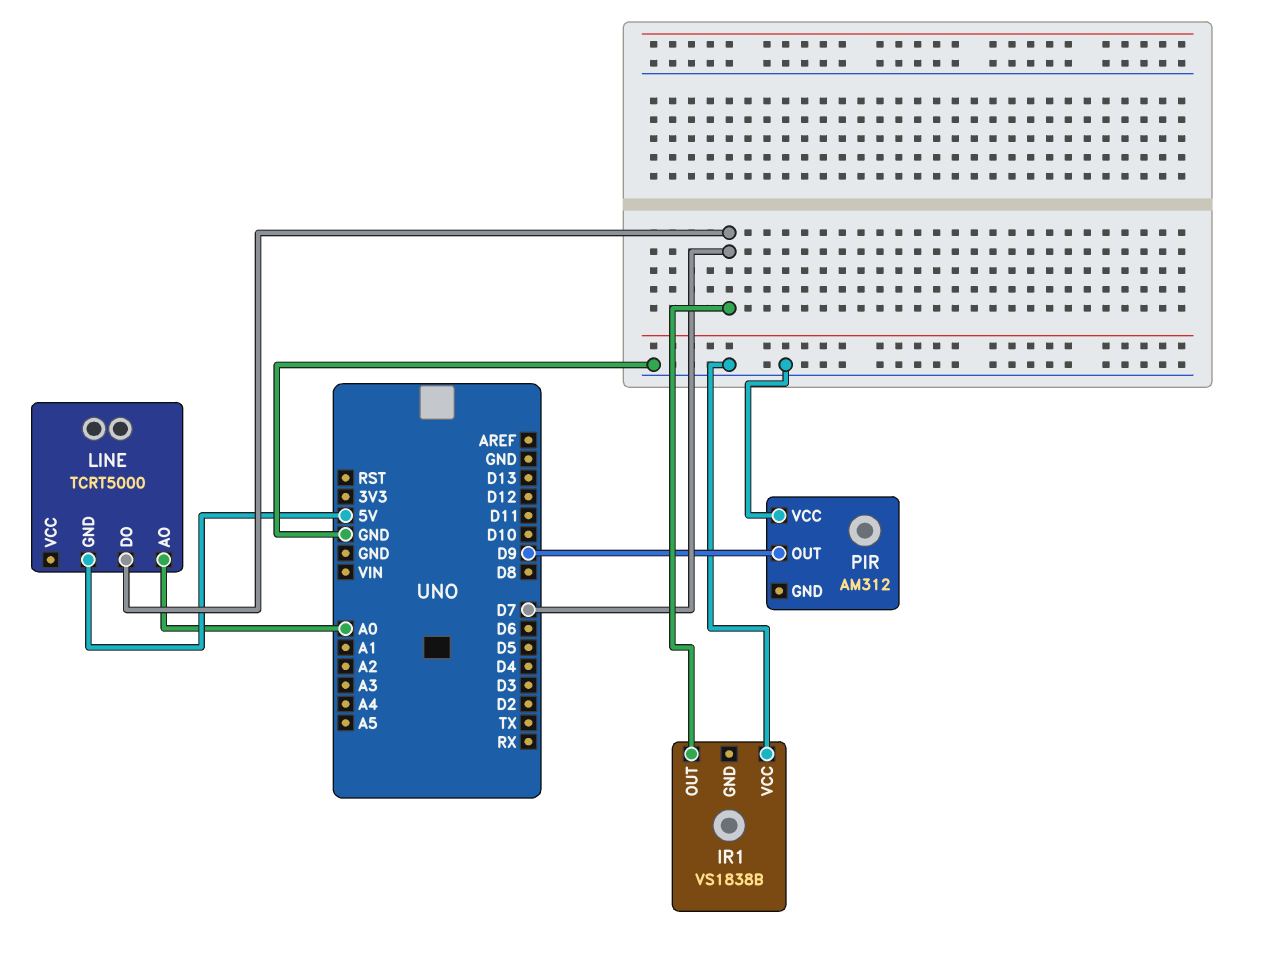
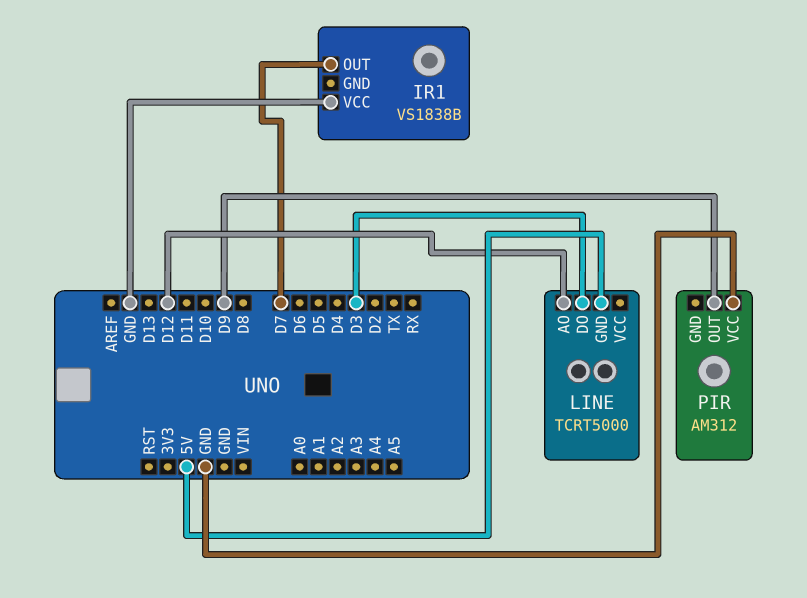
LINE pin AO: A0 -> D12
LINE pin DO: D7 -> D3

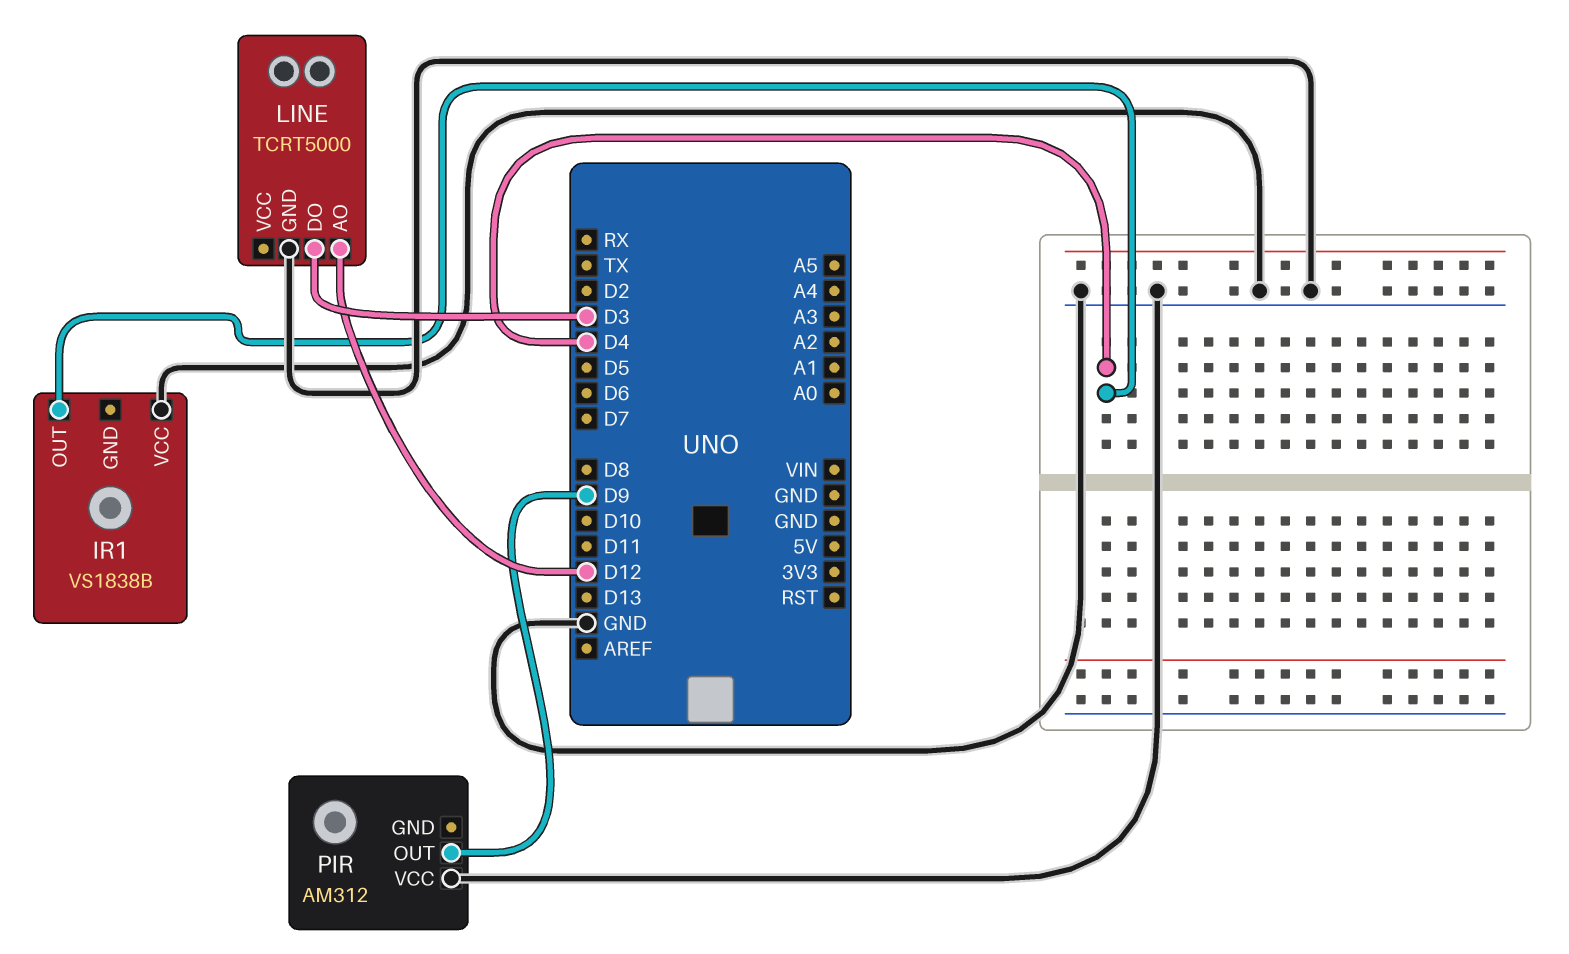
IR1 pin OUT: D7 -> D4
LINE pin GND: 5V -> GND

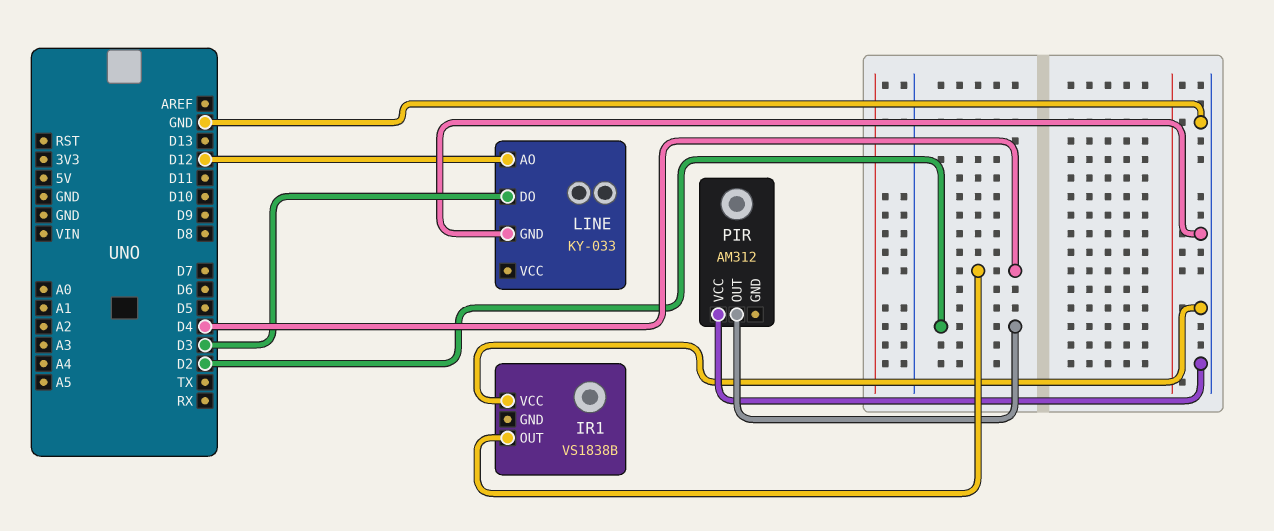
LINE: TCRT5000 -> KY-033
PIR pin OUT: D9 -> D2

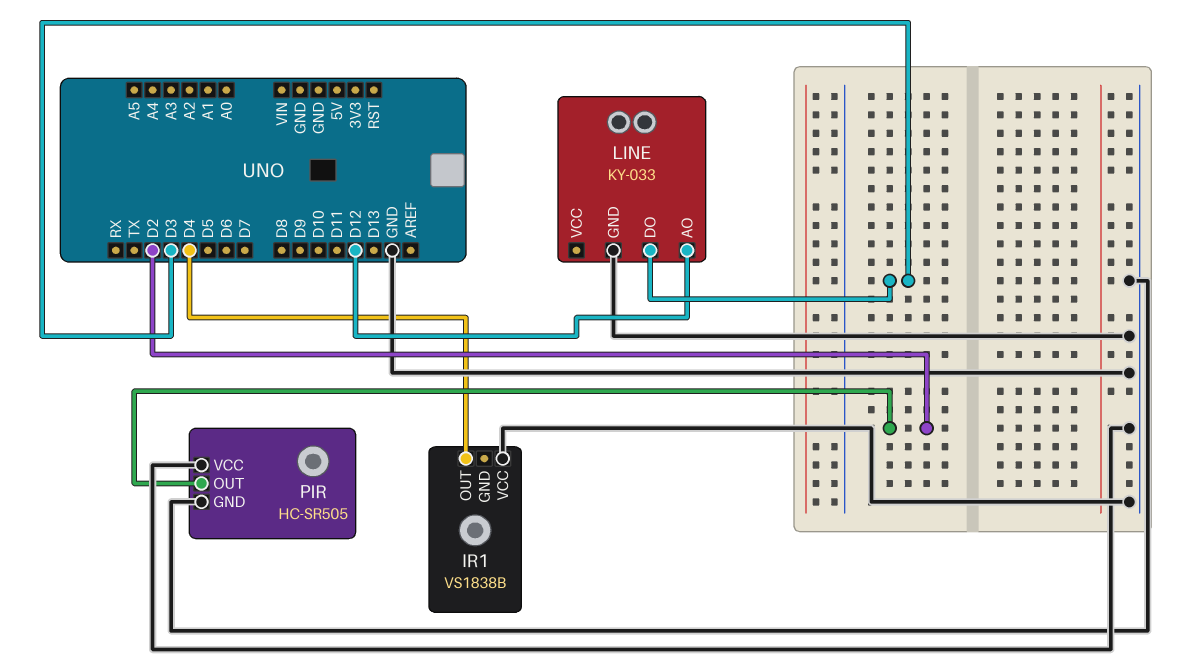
PIR: AM312 -> HC-SR505
PIR pin GND: none -> GND

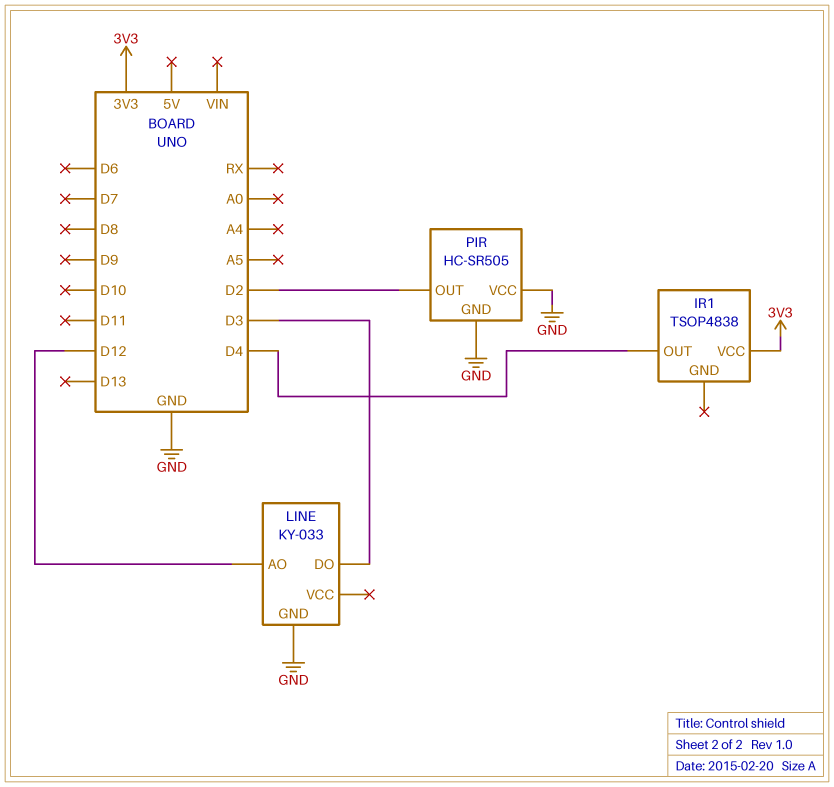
IR1: VS1838B -> TSOP4838
IR1 pin VCC: GND -> 3V3

